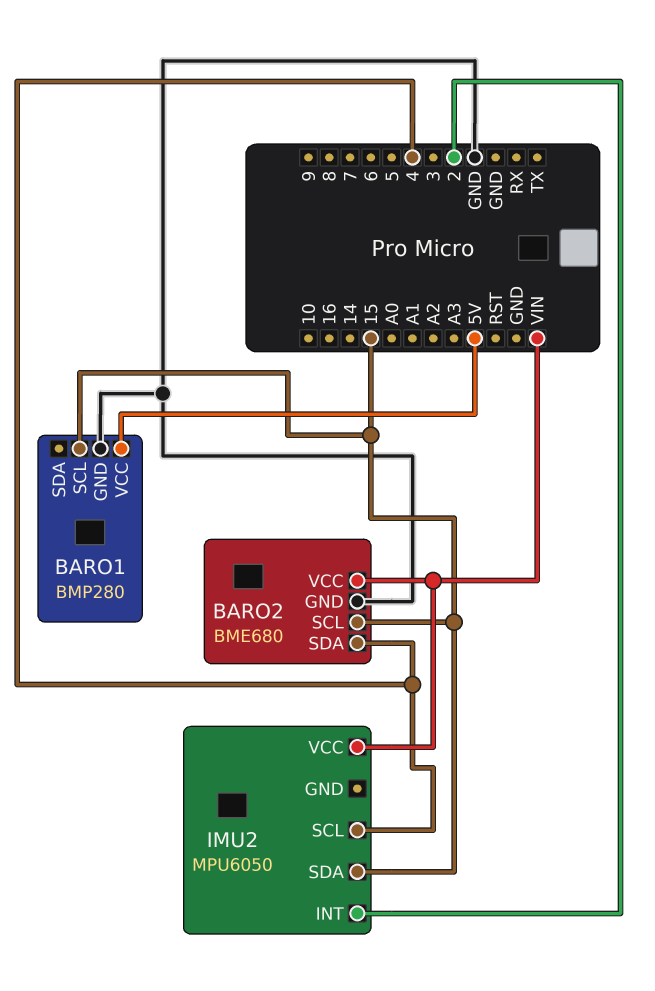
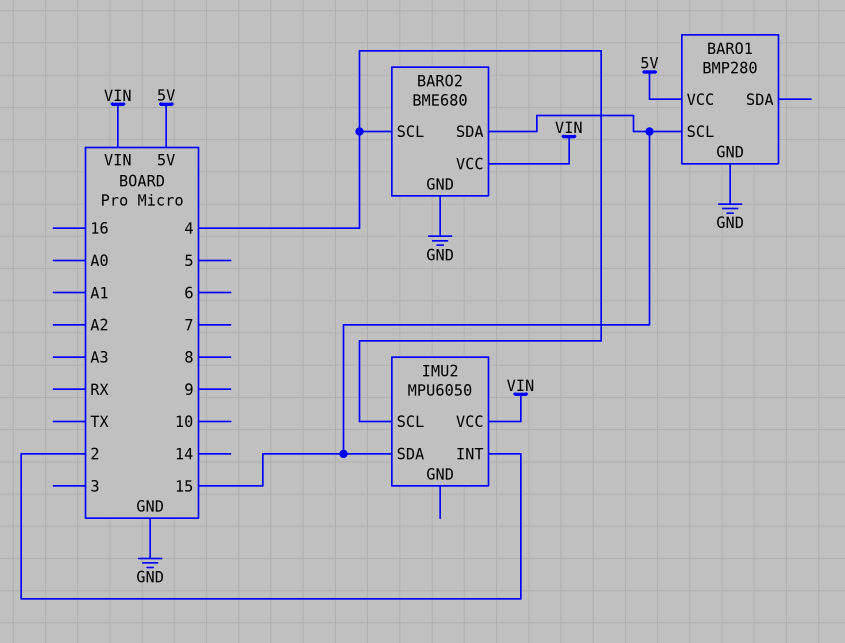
BARO2 pin SCL: 15 -> 4
BARO2 pin SDA: 4 -> 15

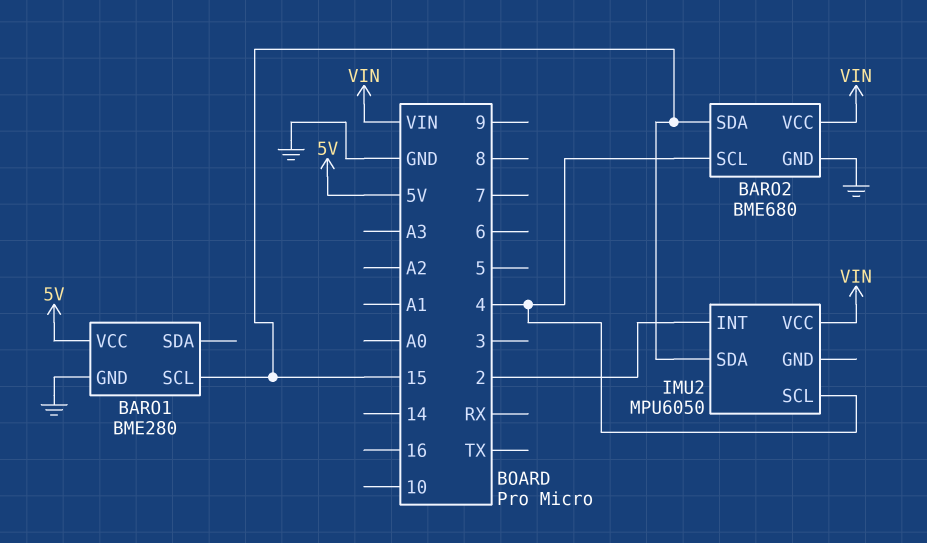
BARO1: BMP280 -> BME280

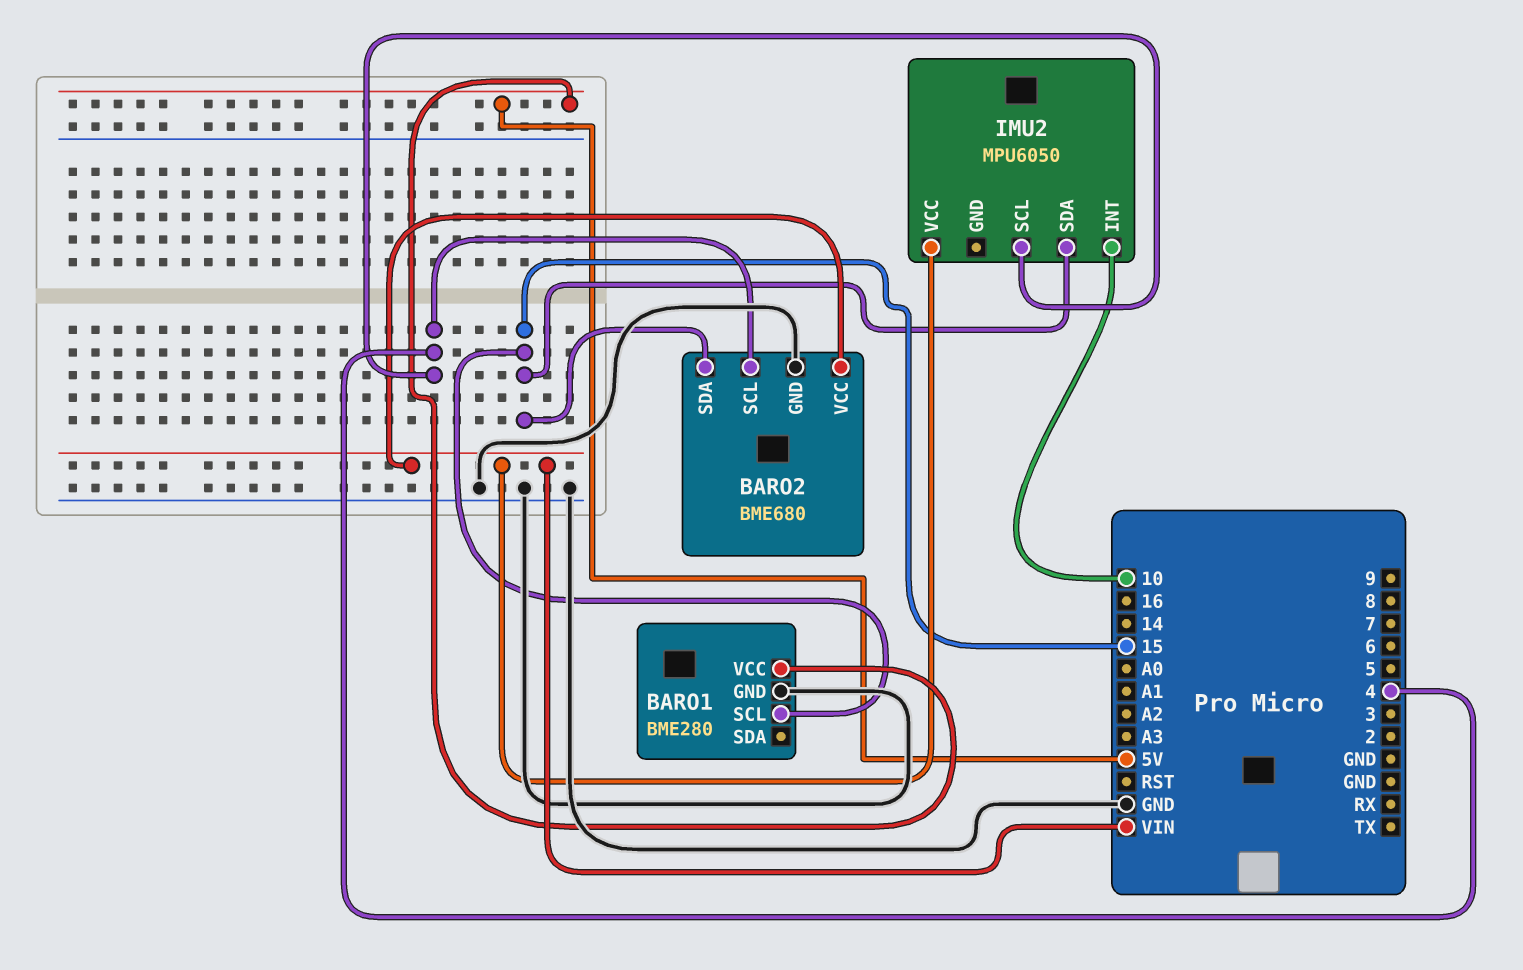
IMU2 pin INT: 2 -> 10

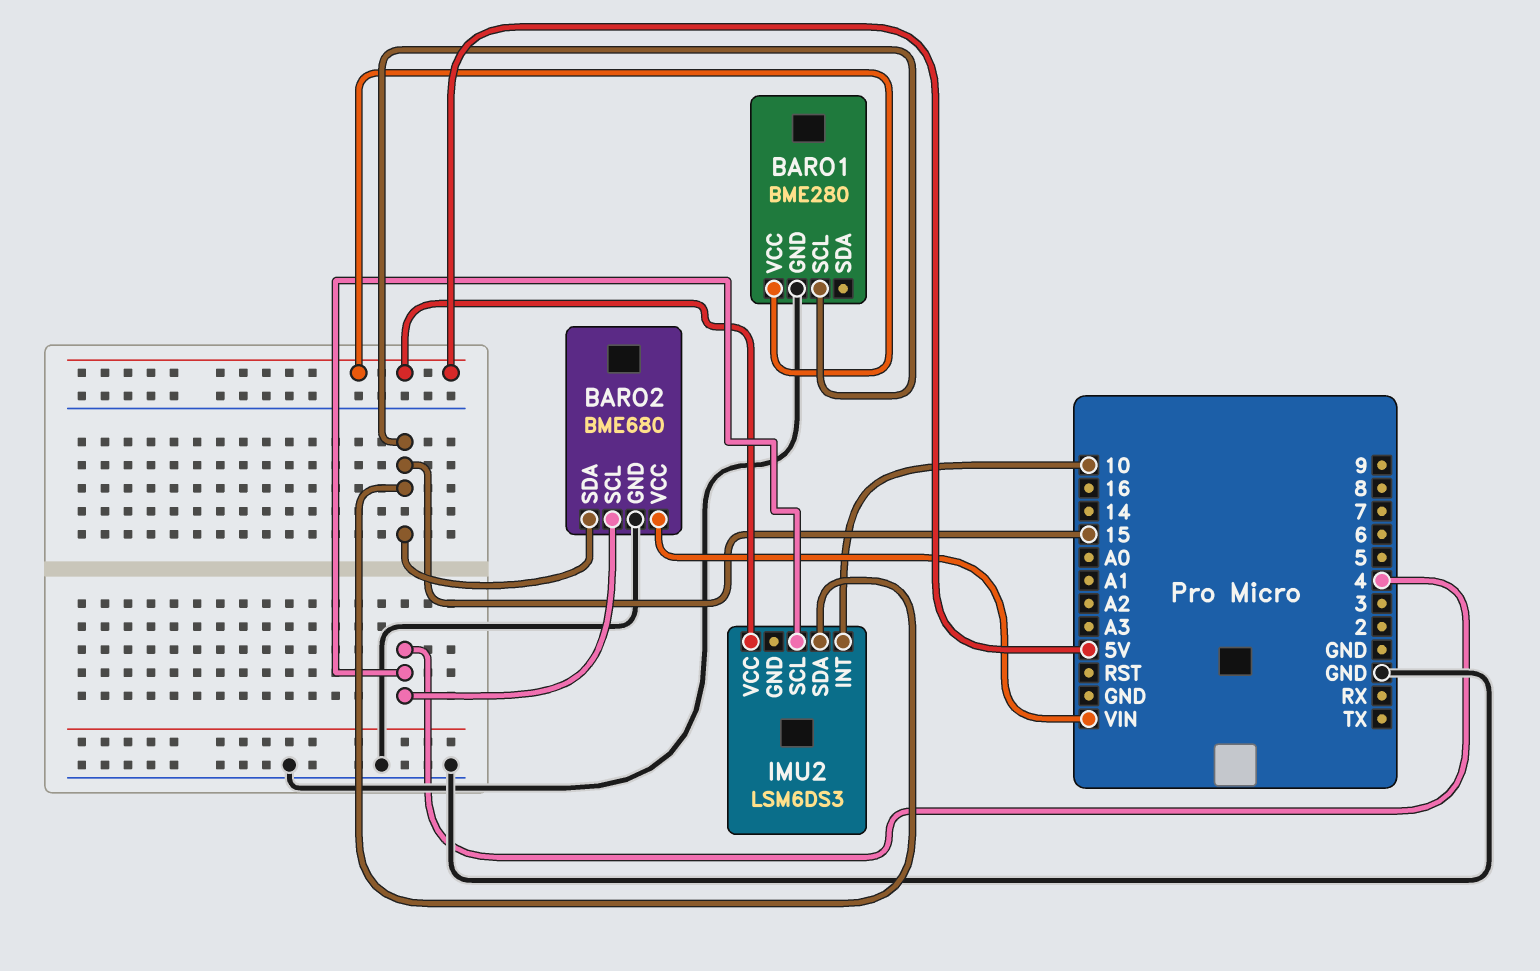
IMU2: MPU6050 -> LSM6DS3
IMU2 pin VCC: VIN -> 5V

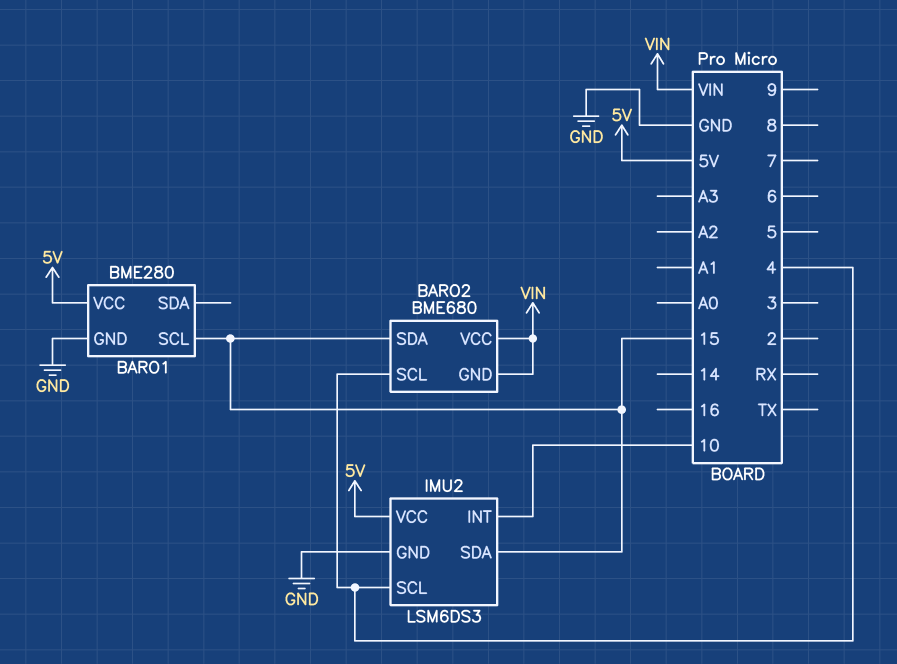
BARO2 pin GND: GND -> VIN
IMU2 pin GND: none -> GND

